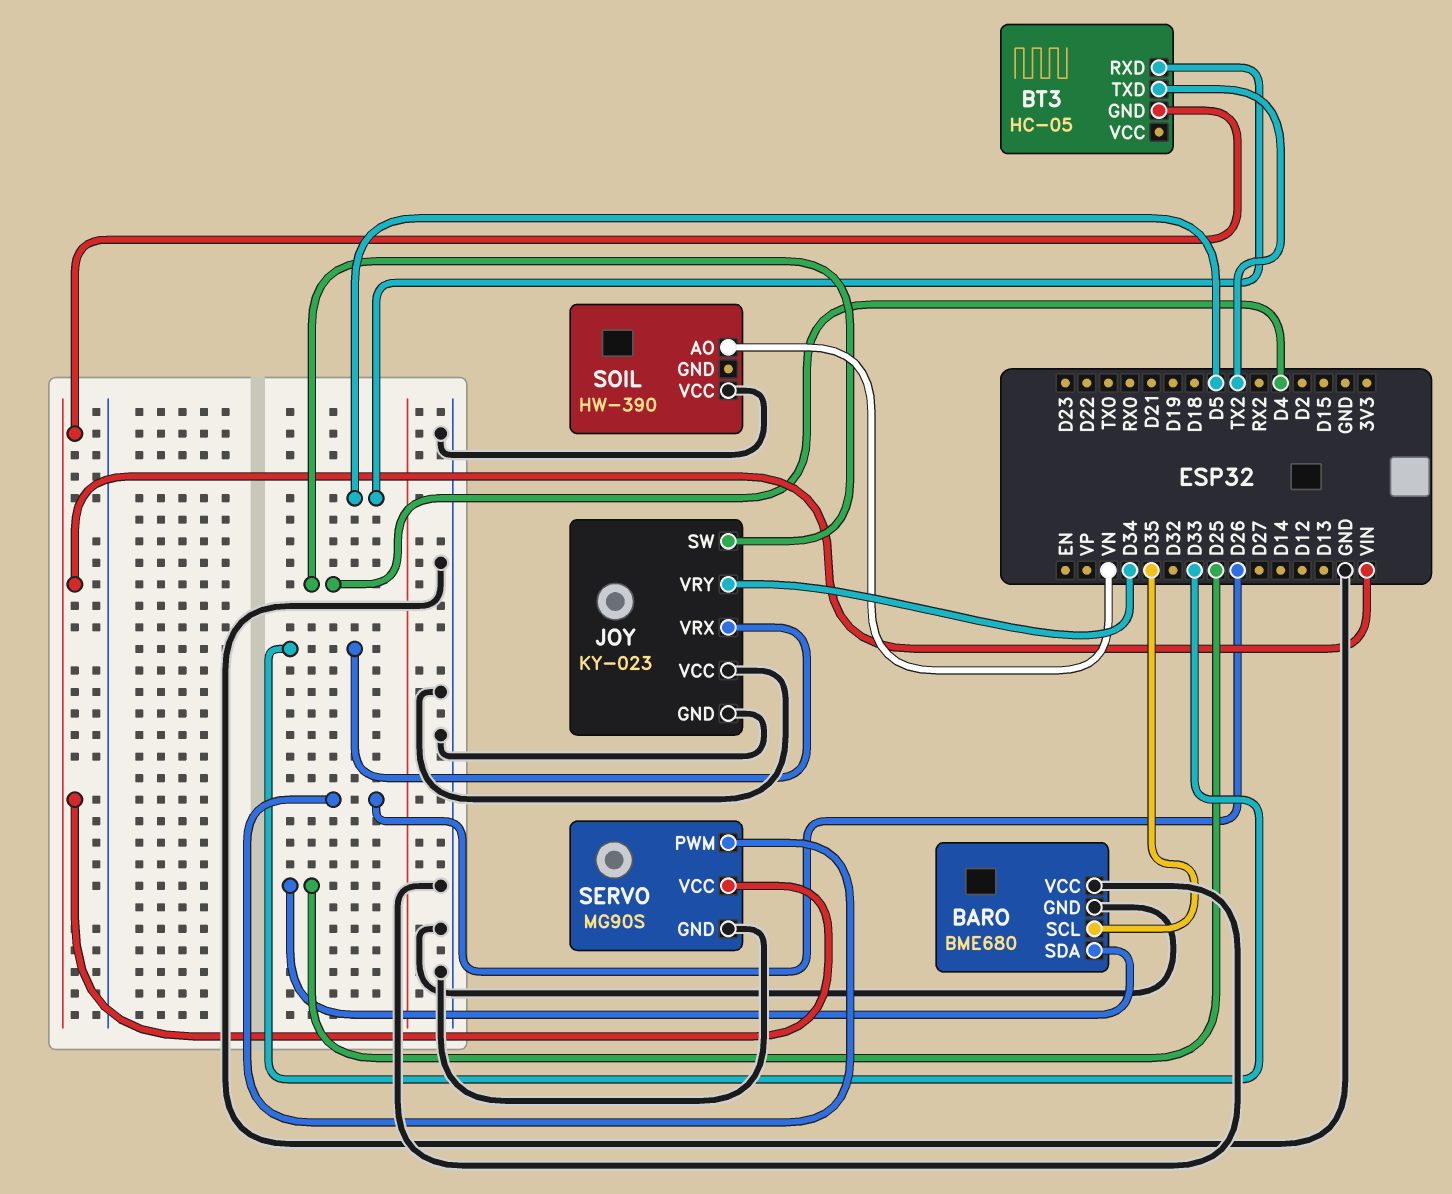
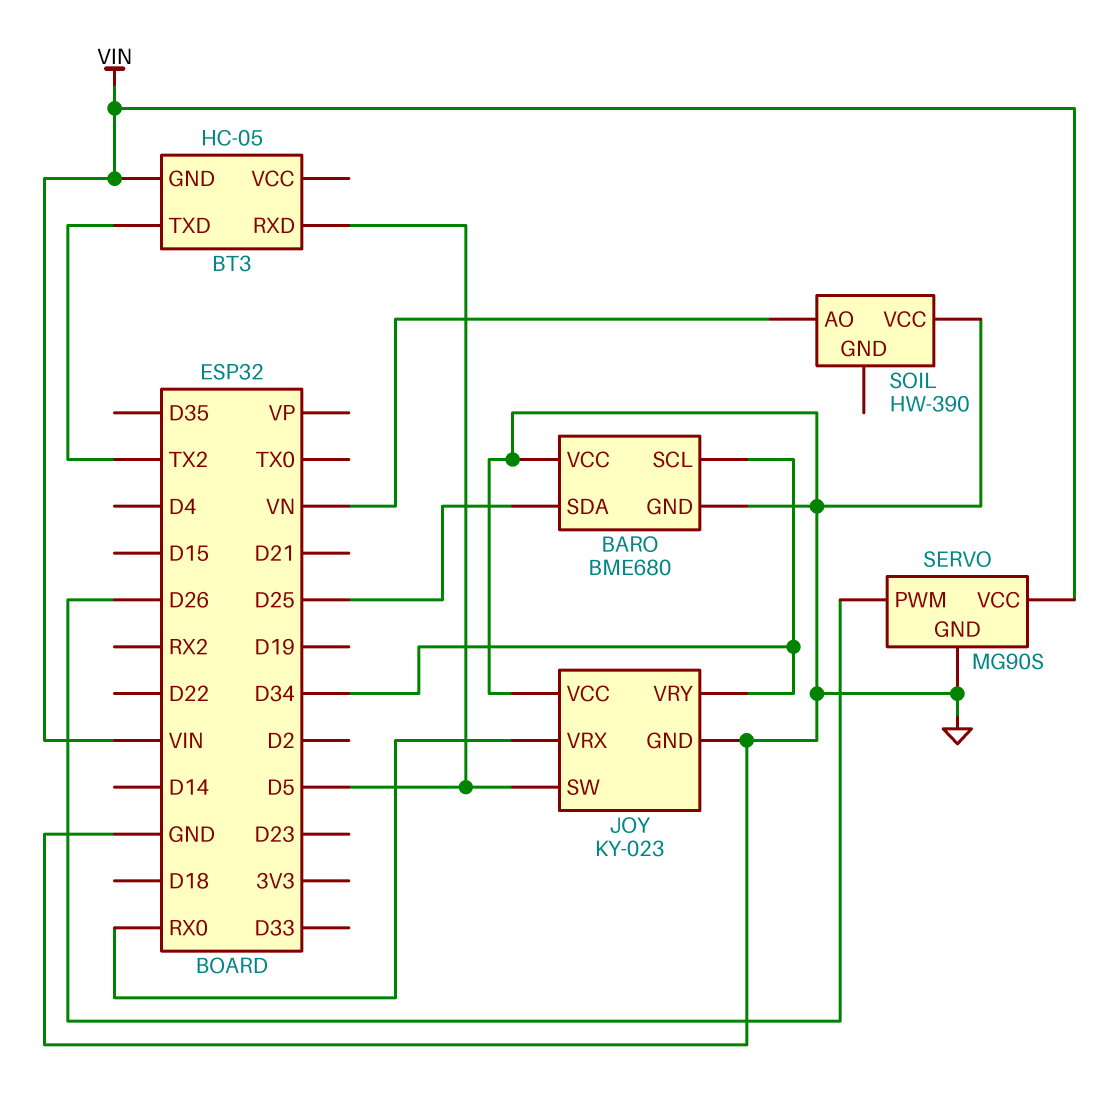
BARO pin SCL: D35 -> D34
JOY pin SW: D4 -> D5
JOY pin VRX: D33 -> RX0

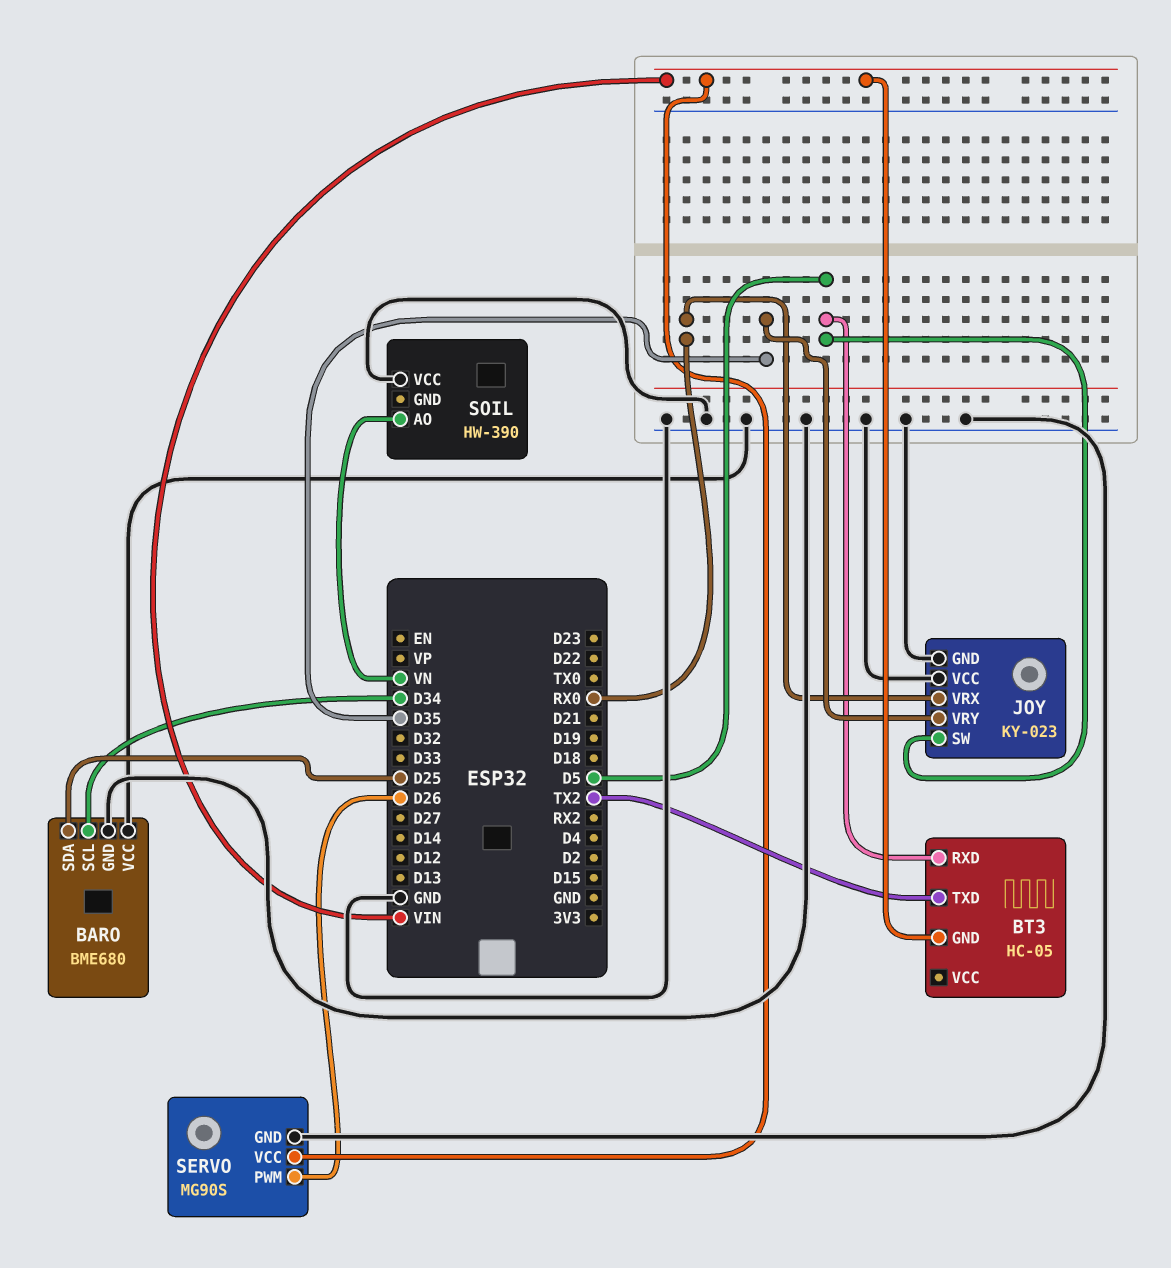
JOY pin VRY: D34 -> D35

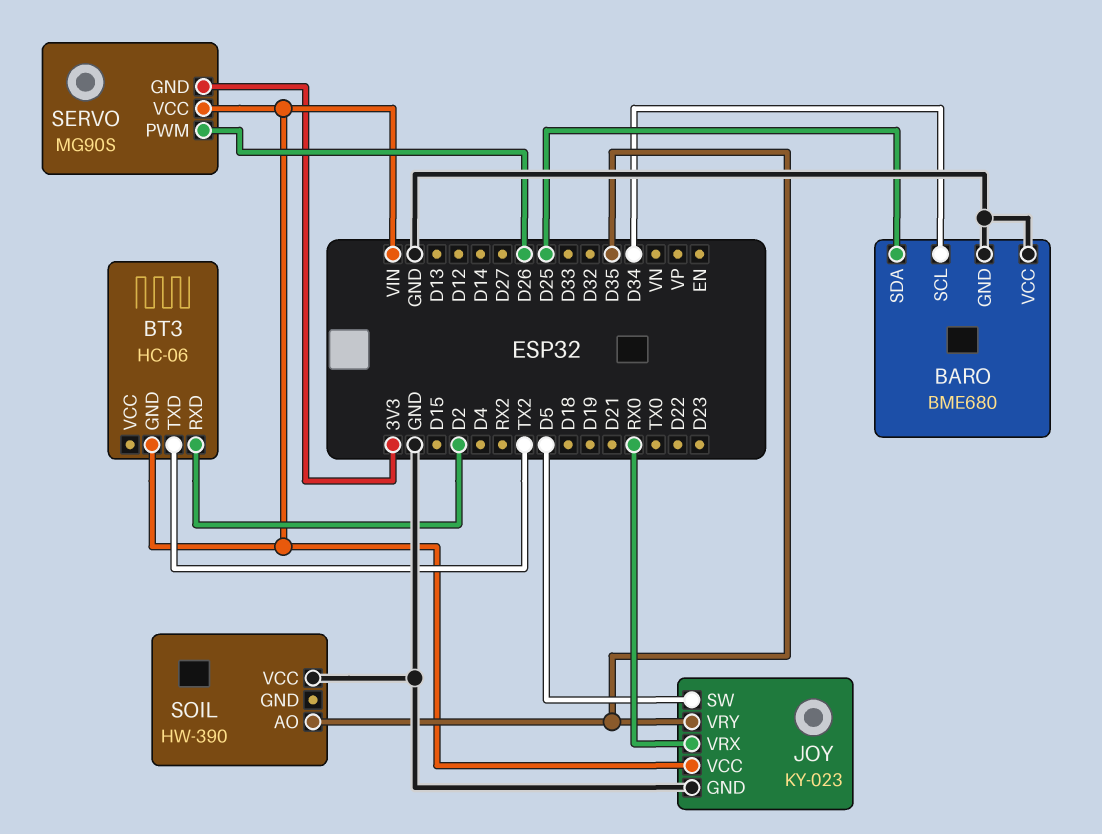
BT3: HC-05 -> HC-06
BT3 pin RXD: D5 -> D2
JOY pin VCC: GND -> VIN
SERVO pin GND: GND -> 3V3
SOIL pin AO: VN -> D35

